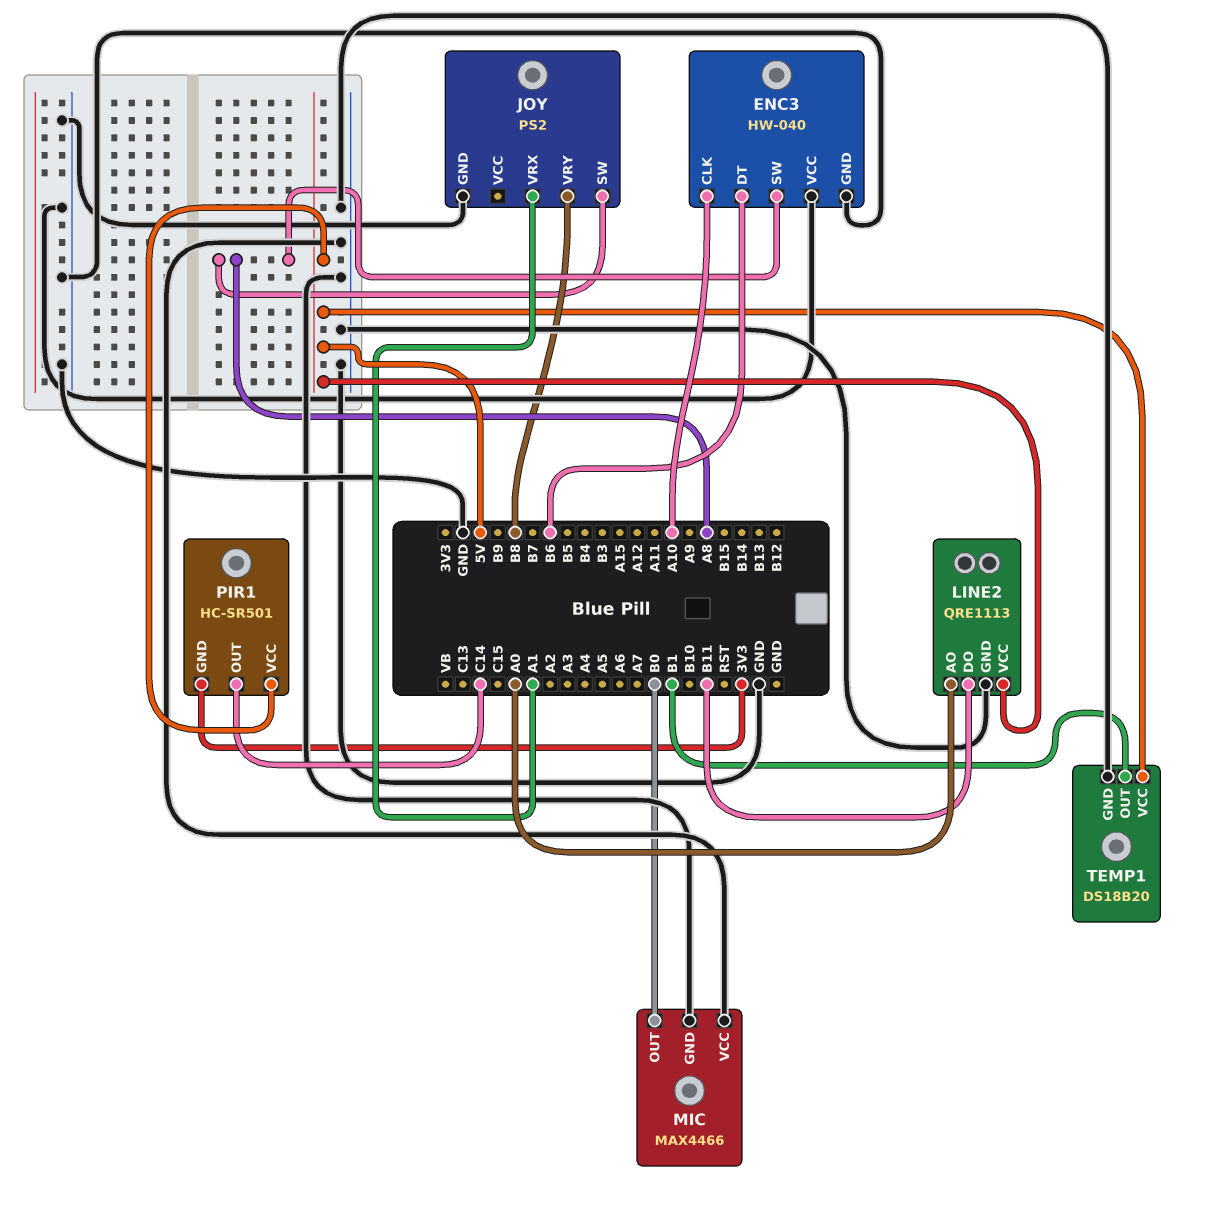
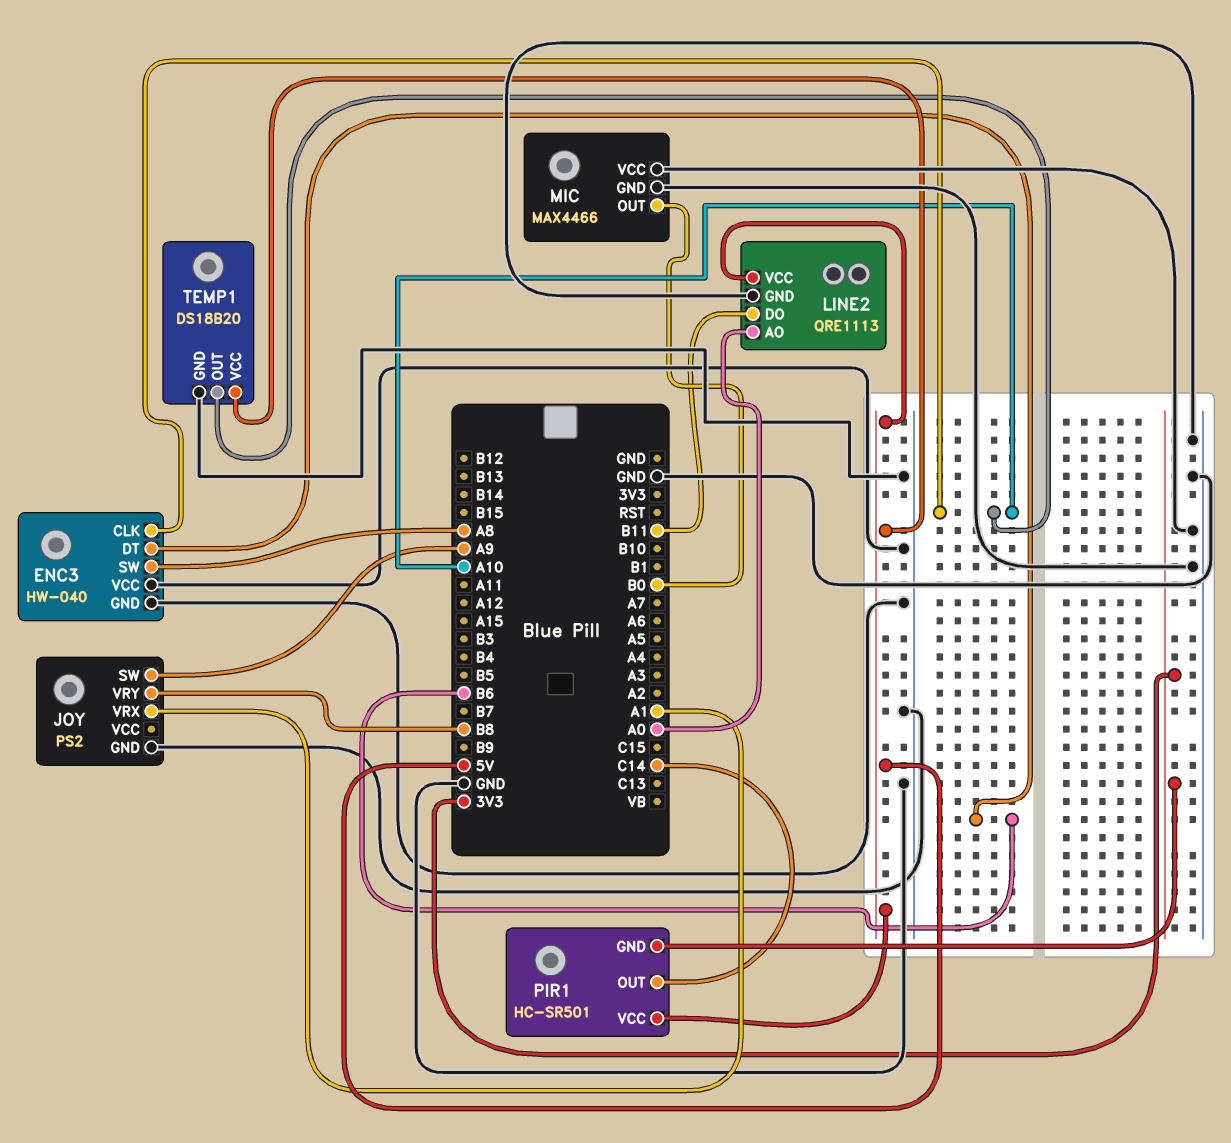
JOY pin SW: A8 -> A9
TEMP1 pin OUT: B1 -> A10

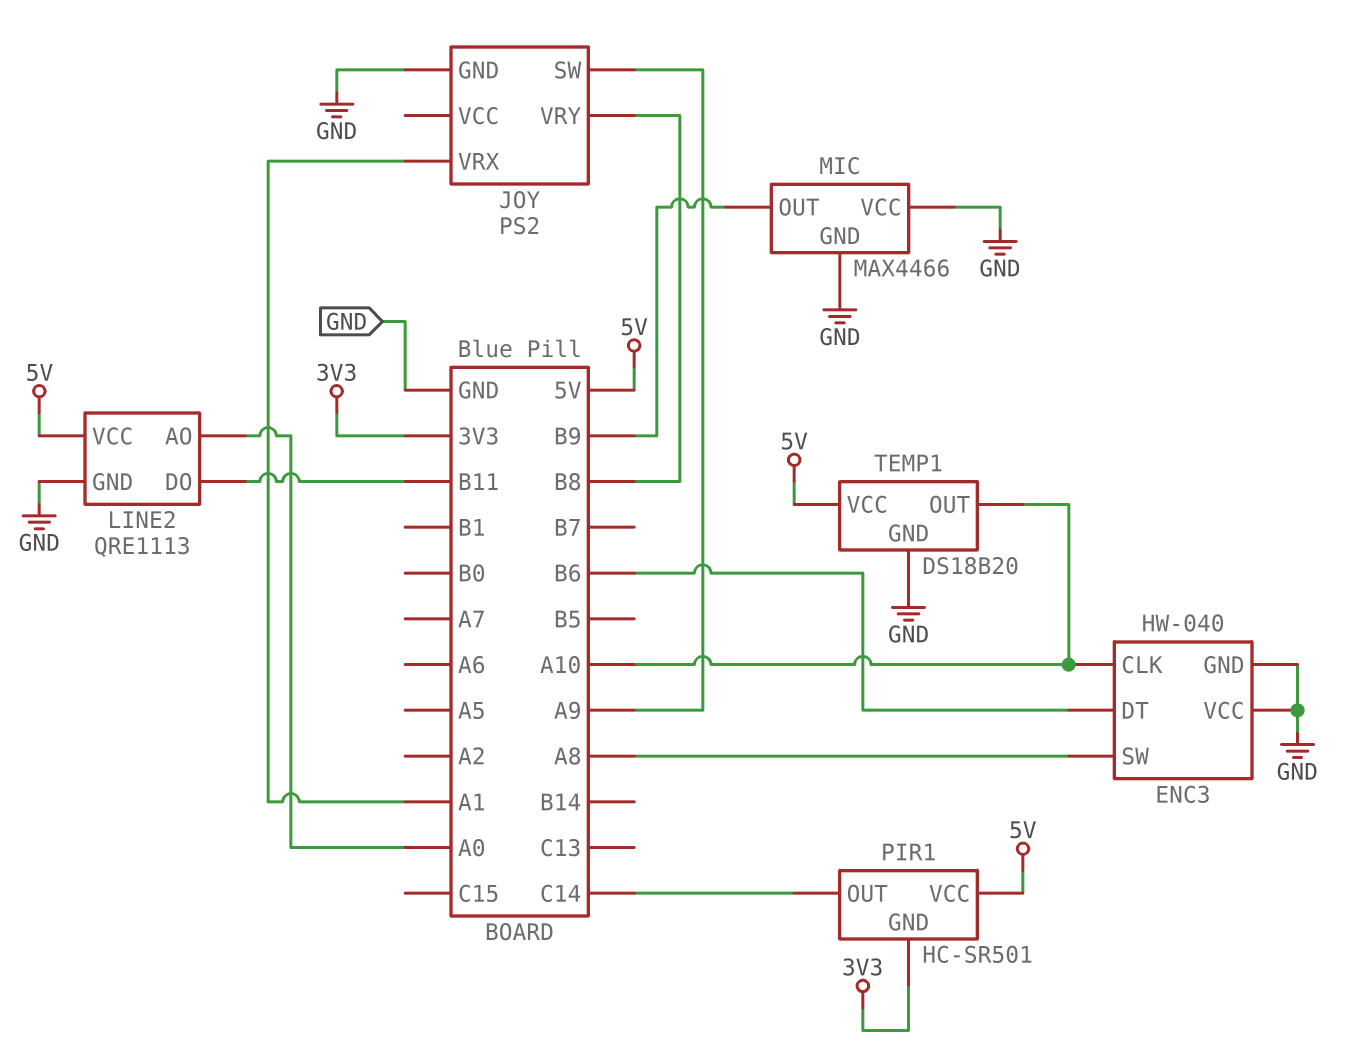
MIC pin OUT: B0 -> B9

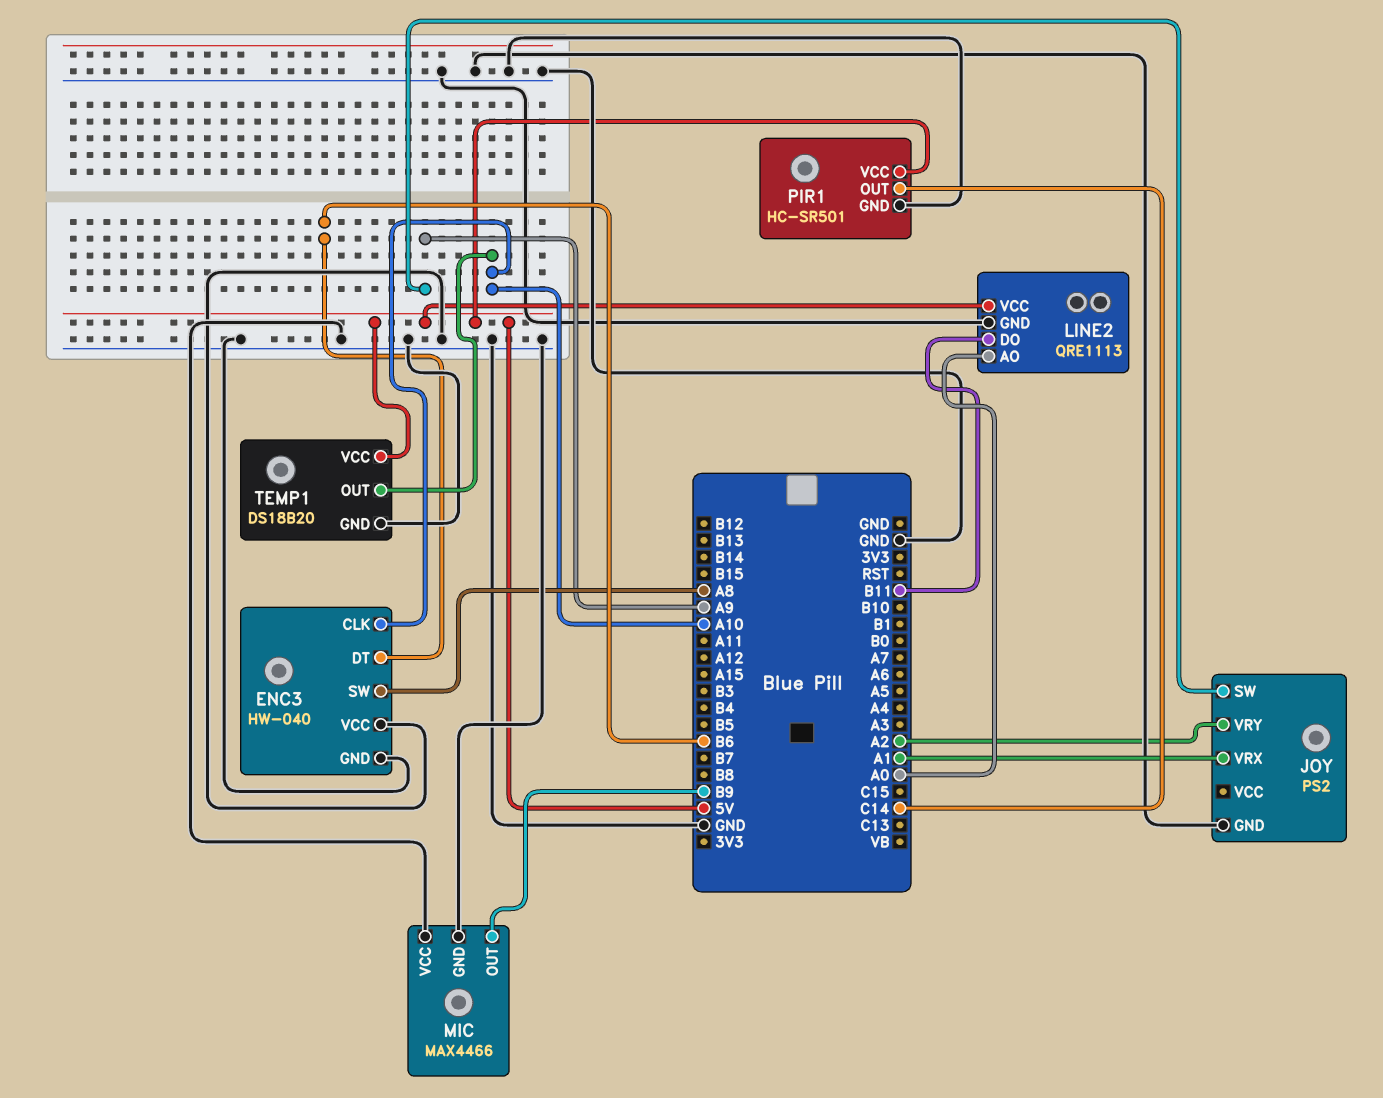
JOY pin VRY: B8 -> A2
PIR1 pin GND: 3V3 -> GND

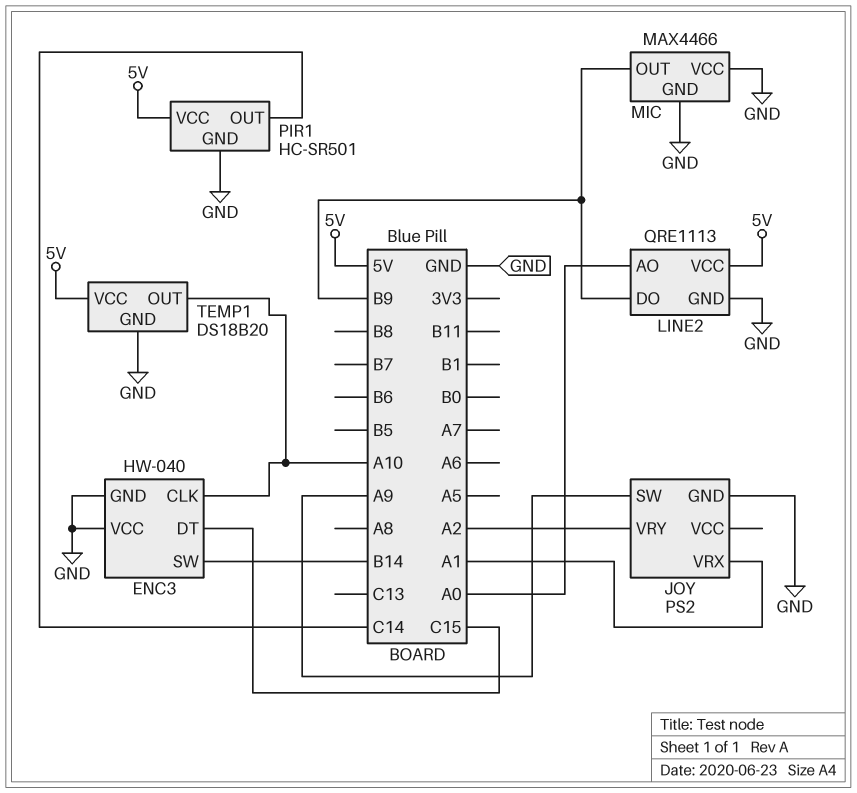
ENC3 pin DT: B6 -> C15
ENC3 pin SW: A8 -> B14
LINE2 pin DO: B11 -> B9

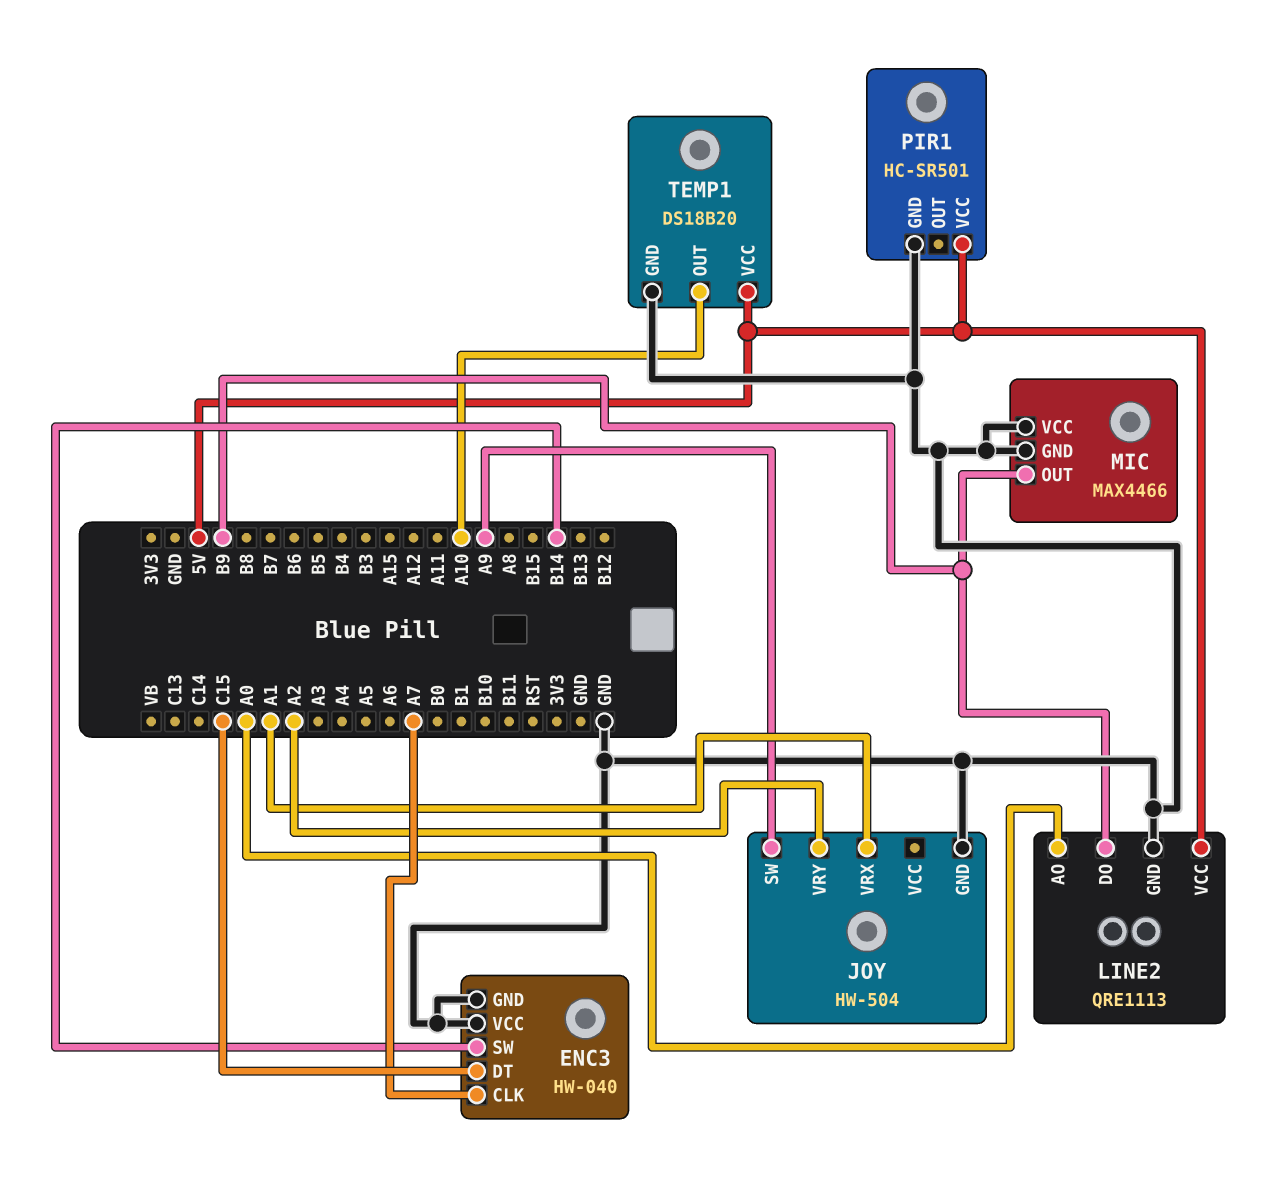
ENC3 pin CLK: A10 -> A7
JOY: PS2 -> HW-504
PIR1 pin OUT: C14 -> none

